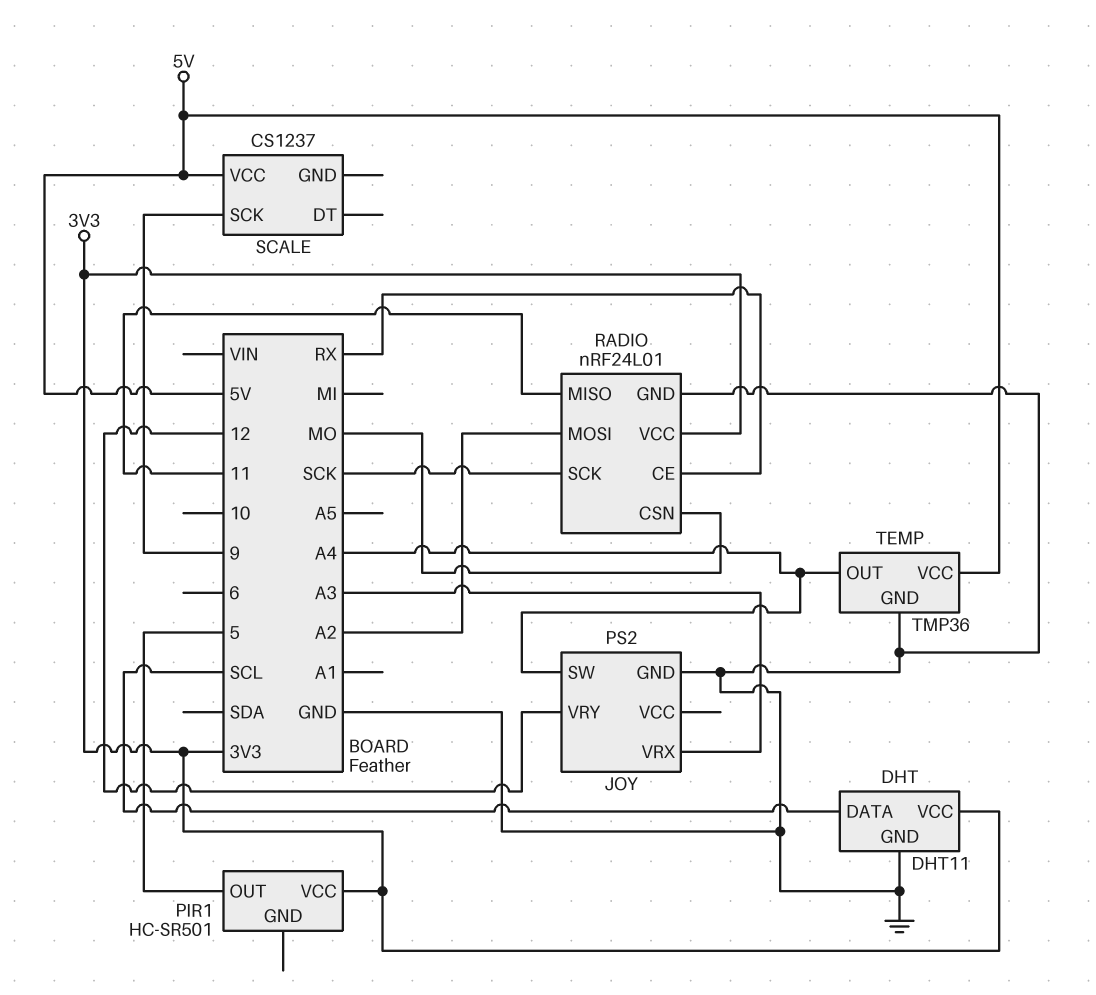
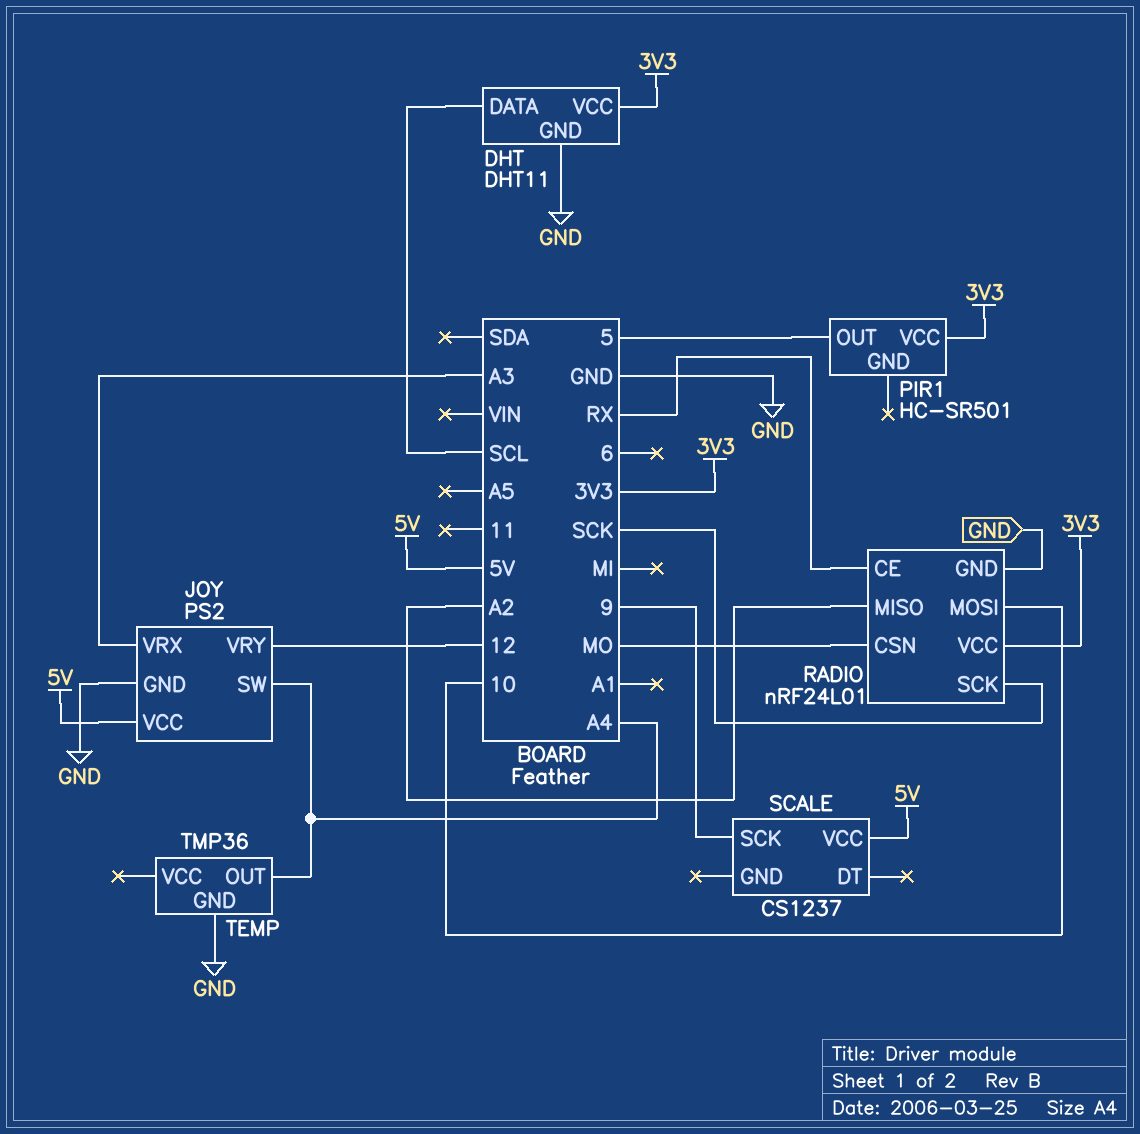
JOY pin VCC: none -> 5V
RADIO pin MISO: 11 -> A2
RADIO pin MOSI: A2 -> 10
TEMP pin VCC: 5V -> none

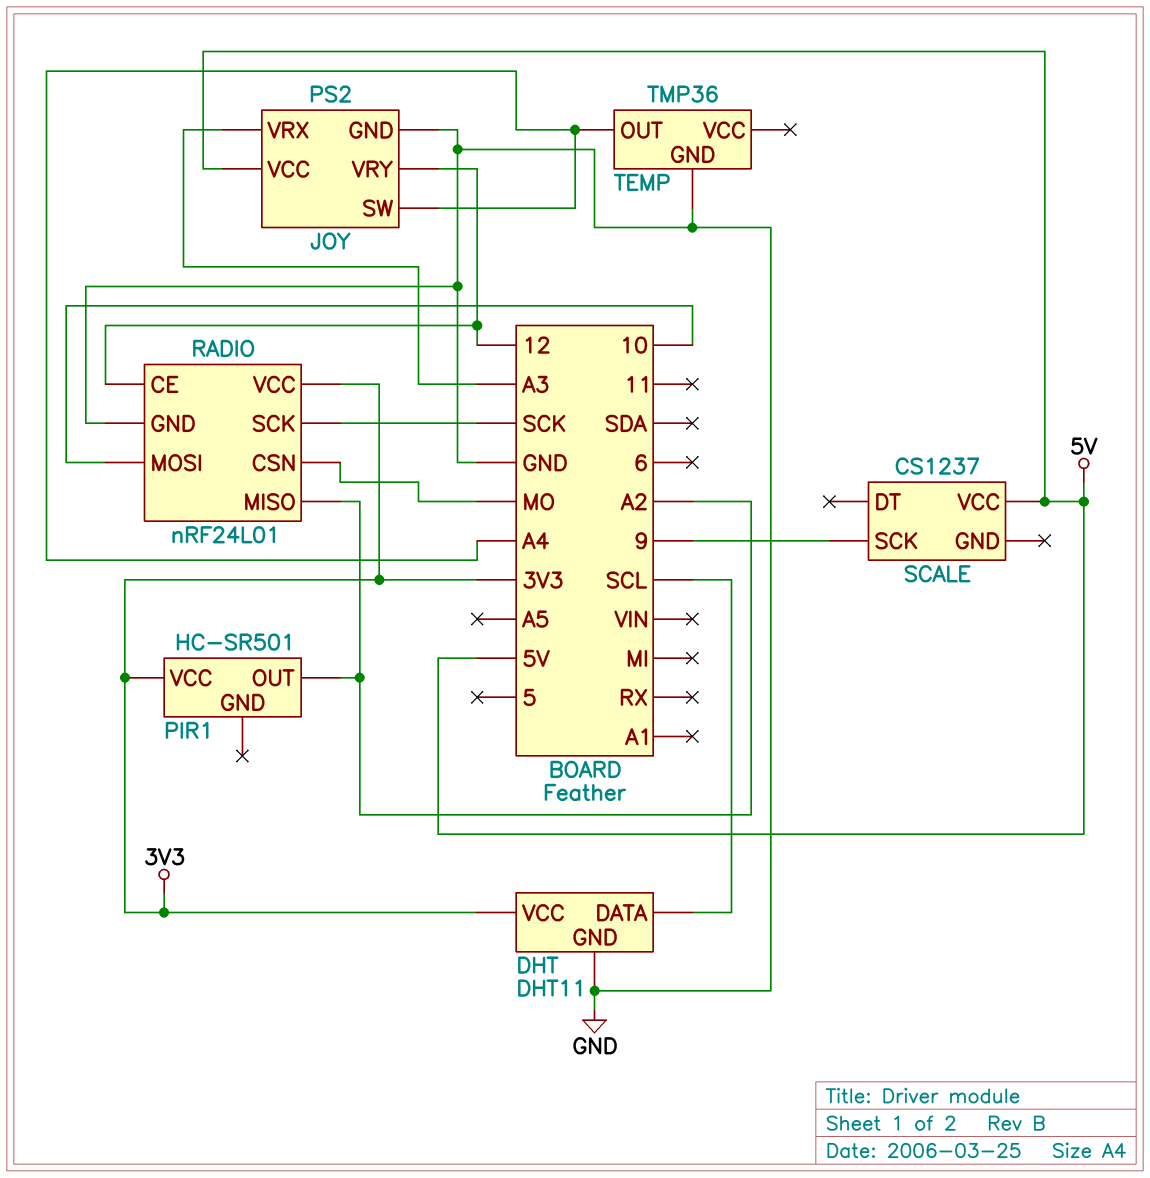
PIR1 pin OUT: 5 -> A2
RADIO pin CE: RX -> 12

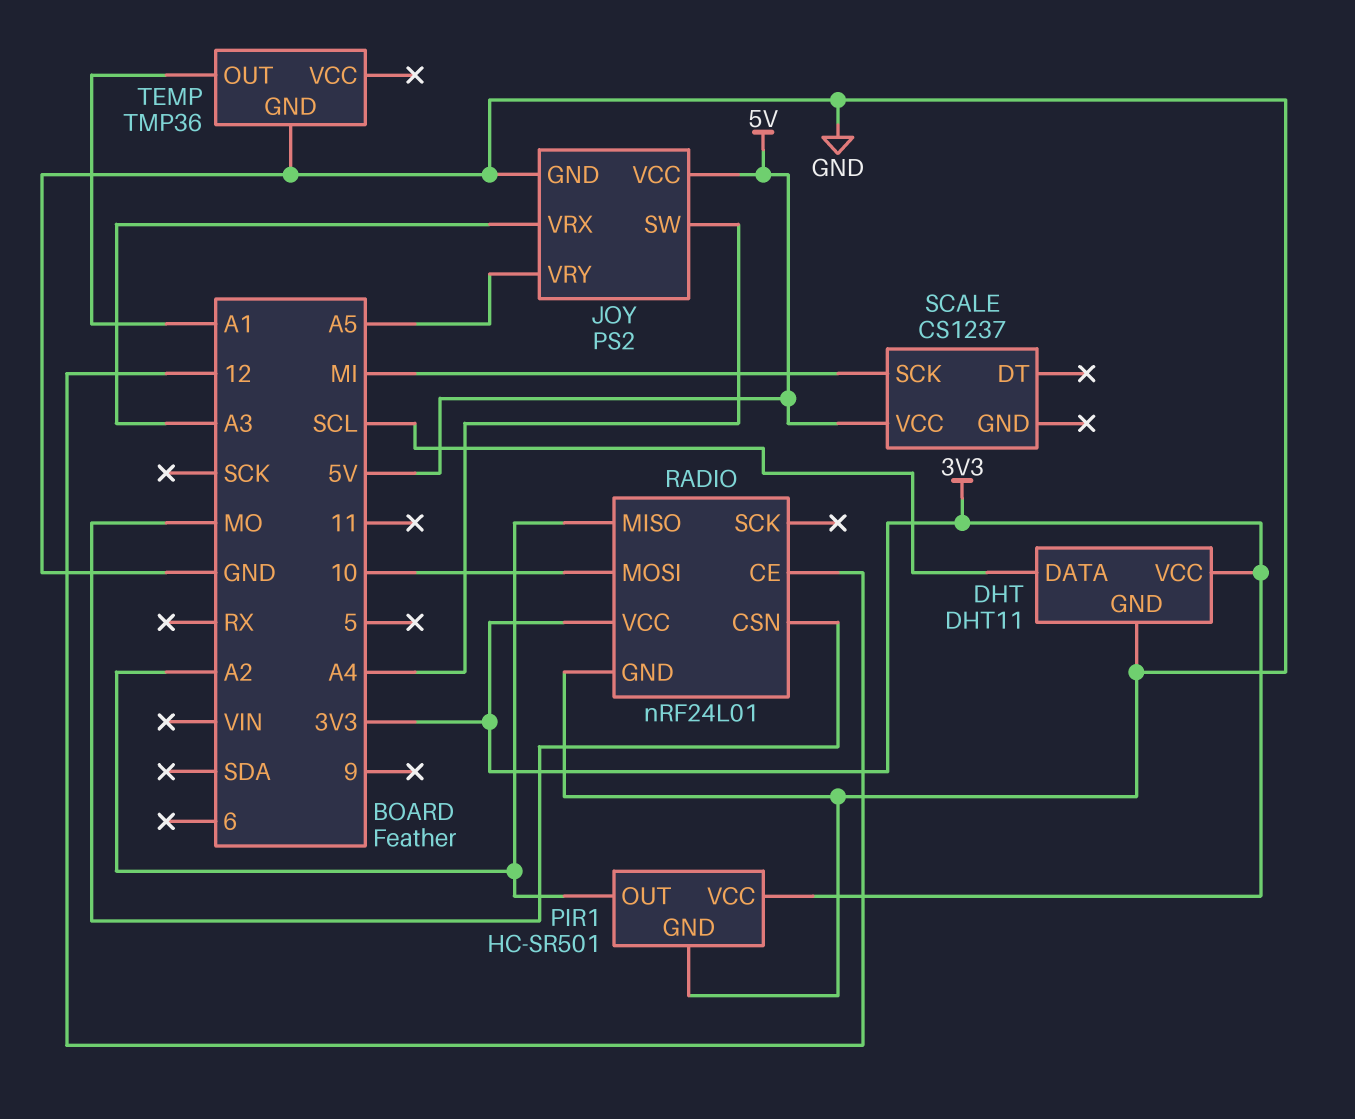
JOY pin VRY: 12 -> A5
PIR1 pin GND: none -> GND
RADIO pin SCK: SCK -> none
SCALE pin SCK: 9 -> MI
TEMP pin OUT: A4 -> A1

